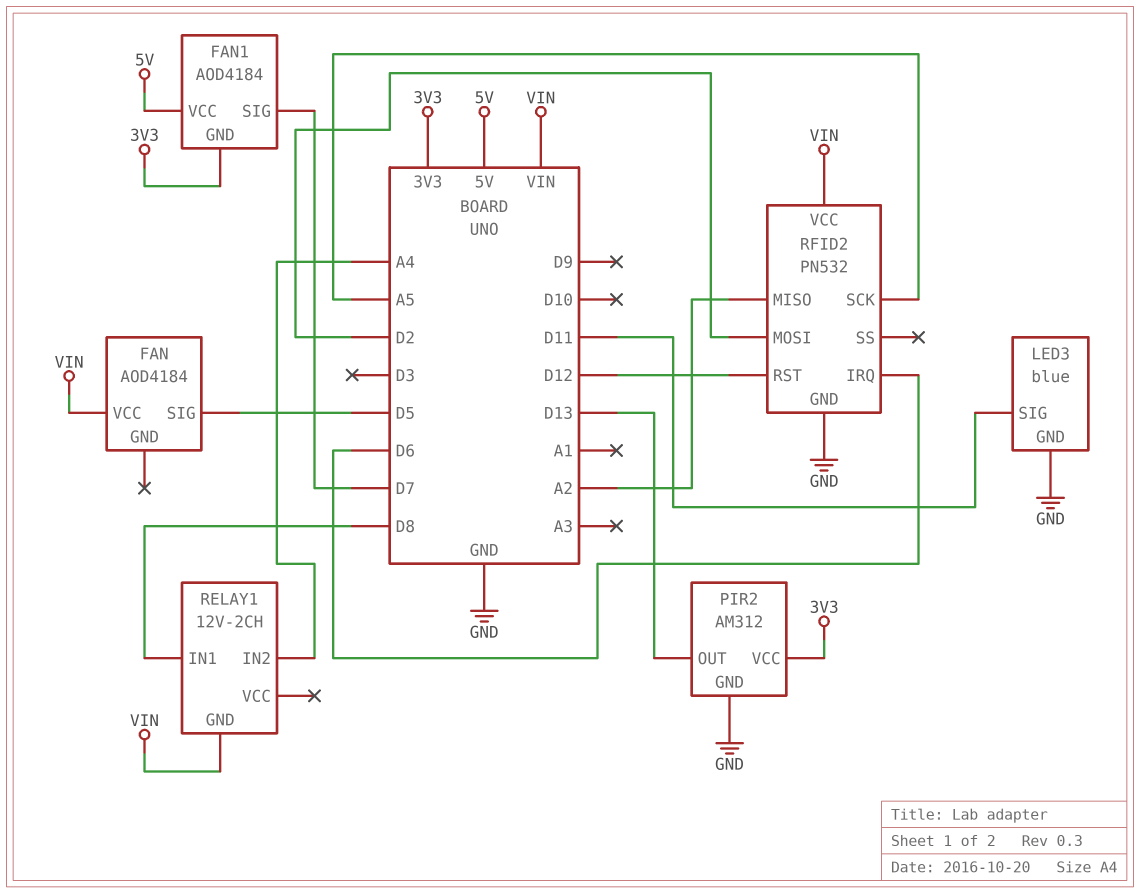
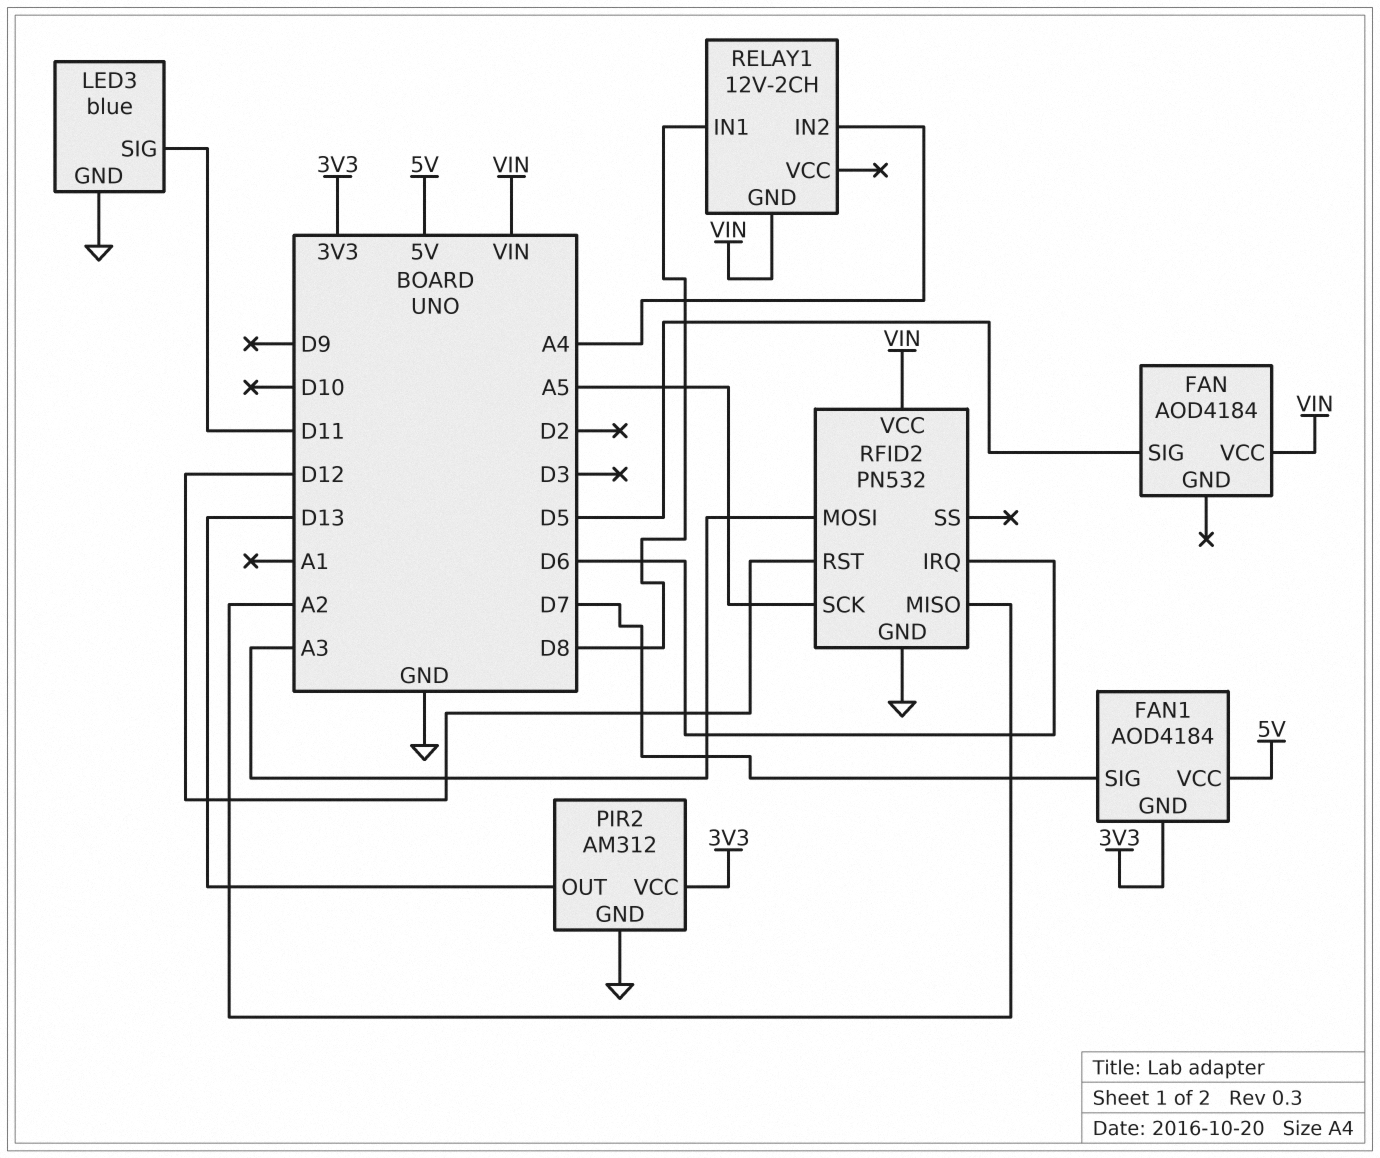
RFID2 pin MOSI: D2 -> A3

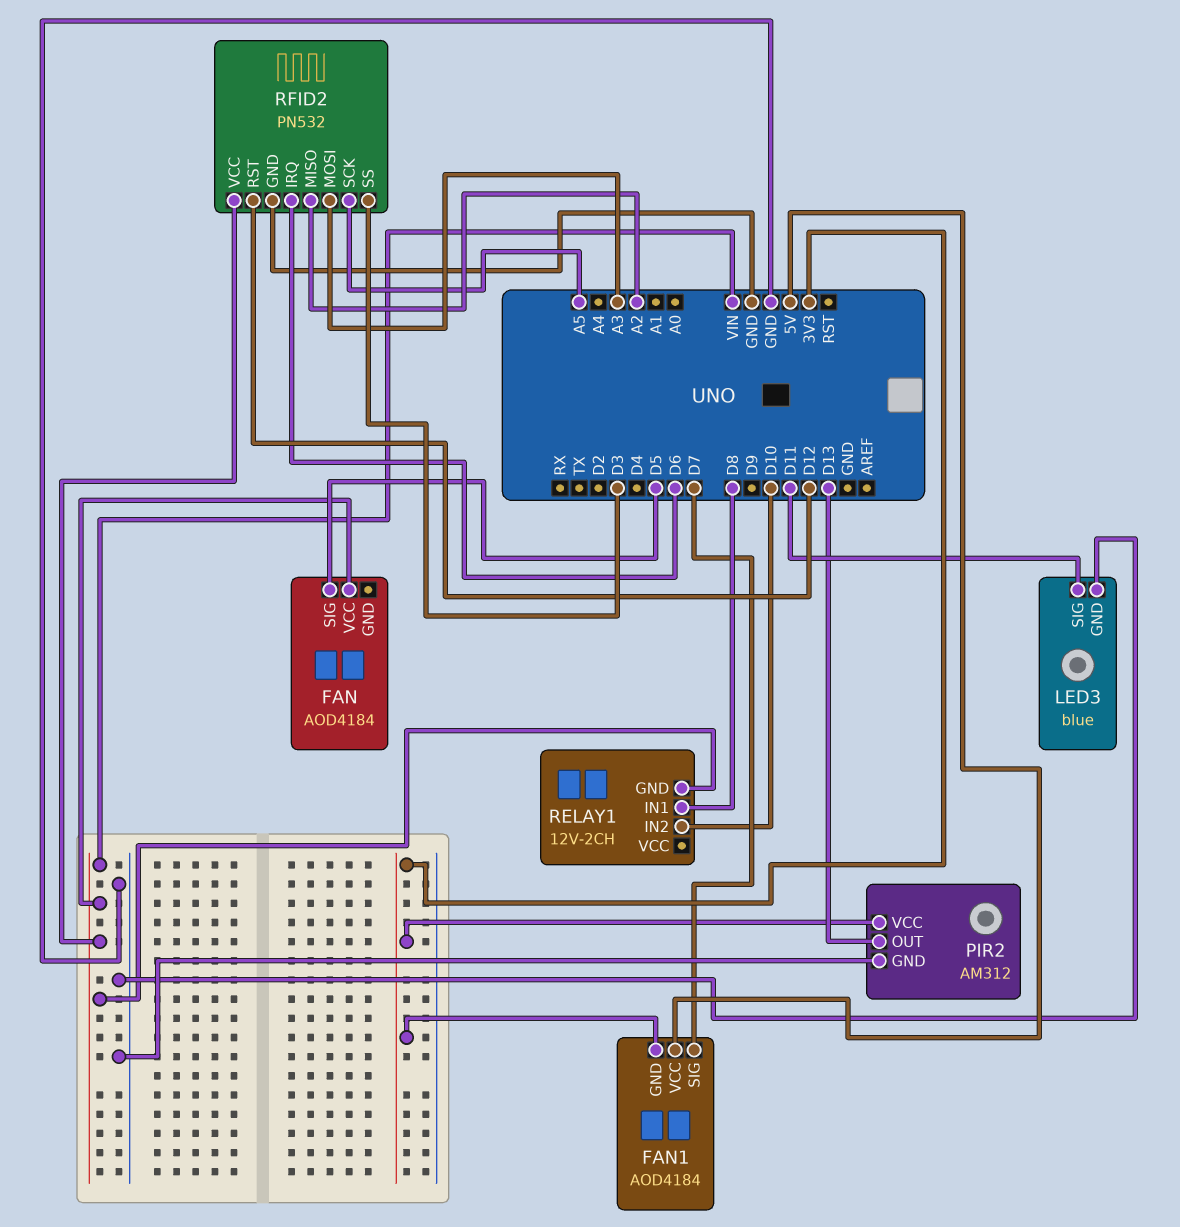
RELAY1 pin IN2: A4 -> D10
RFID2 pin SS: none -> D3

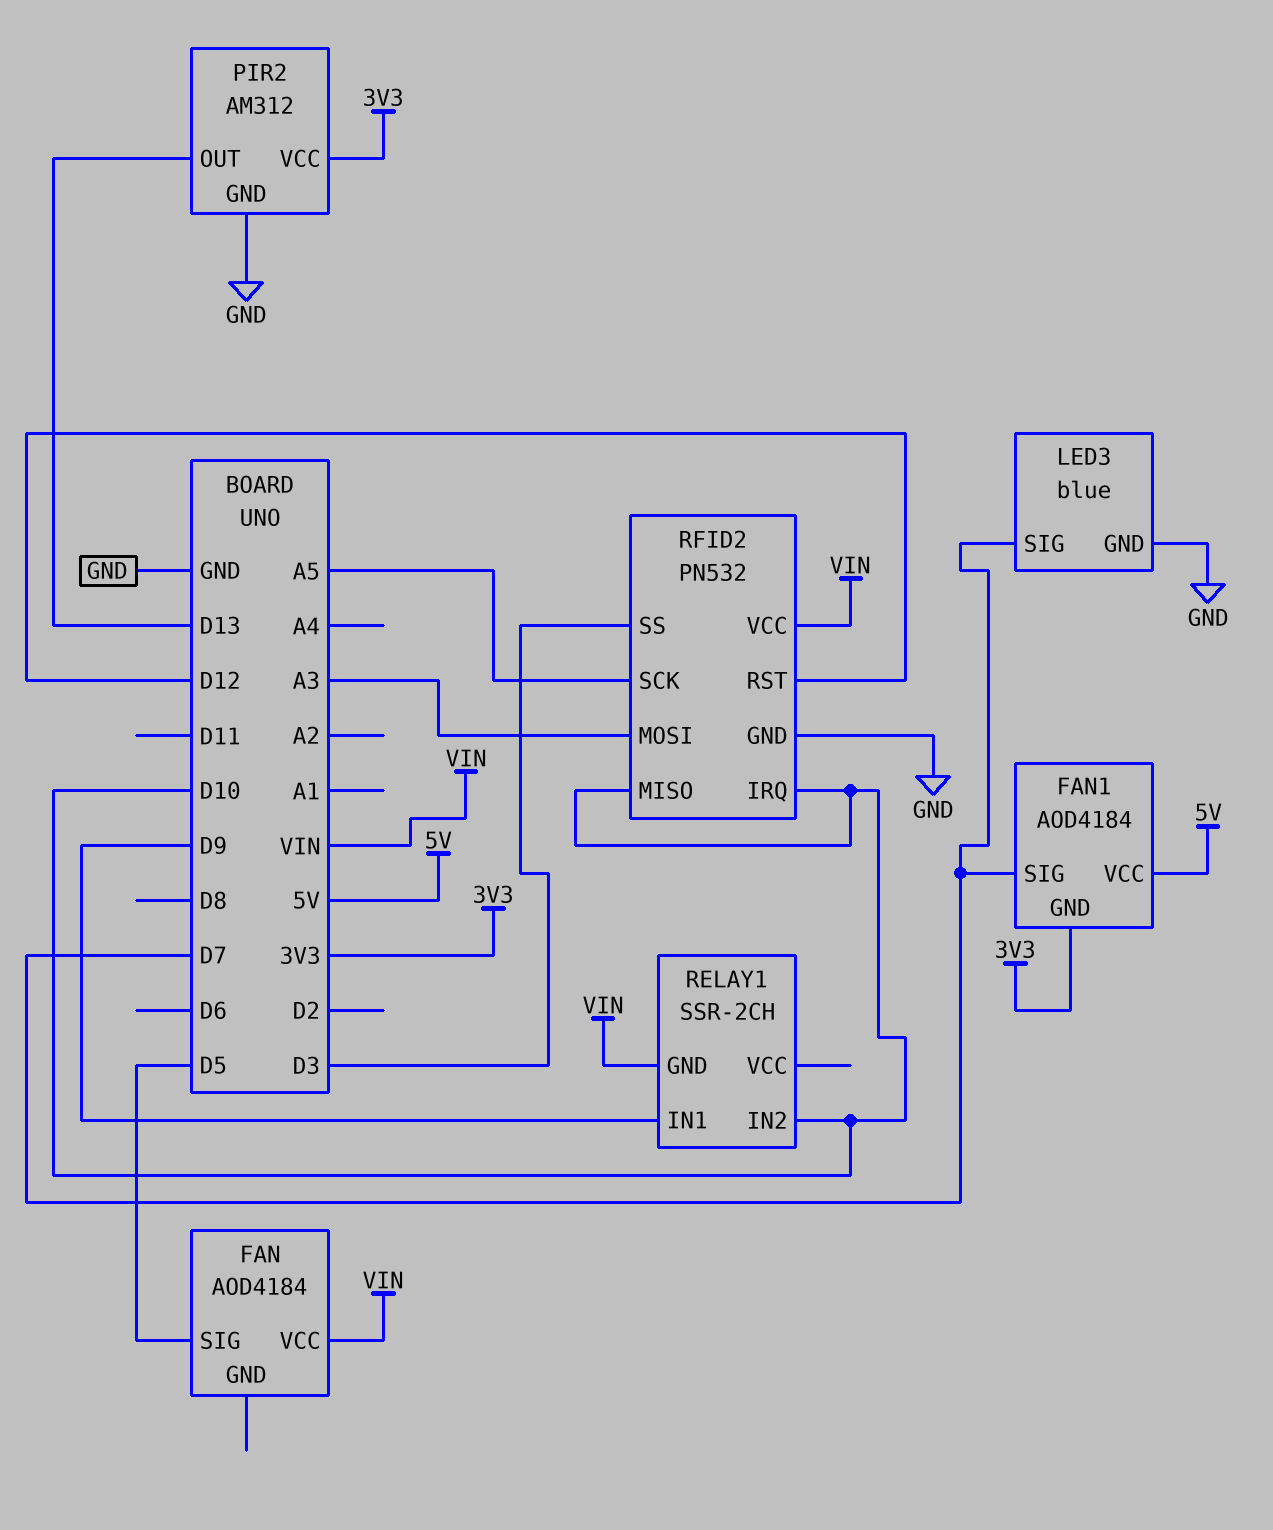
LED3 pin SIG: D11 -> D7
RELAY1: 12V-2CH -> SSR-2CH
RELAY1 pin IN1: D8 -> D9
RFID2 pin IRQ: D6 -> D10
RFID2 pin MISO: A2 -> D10

